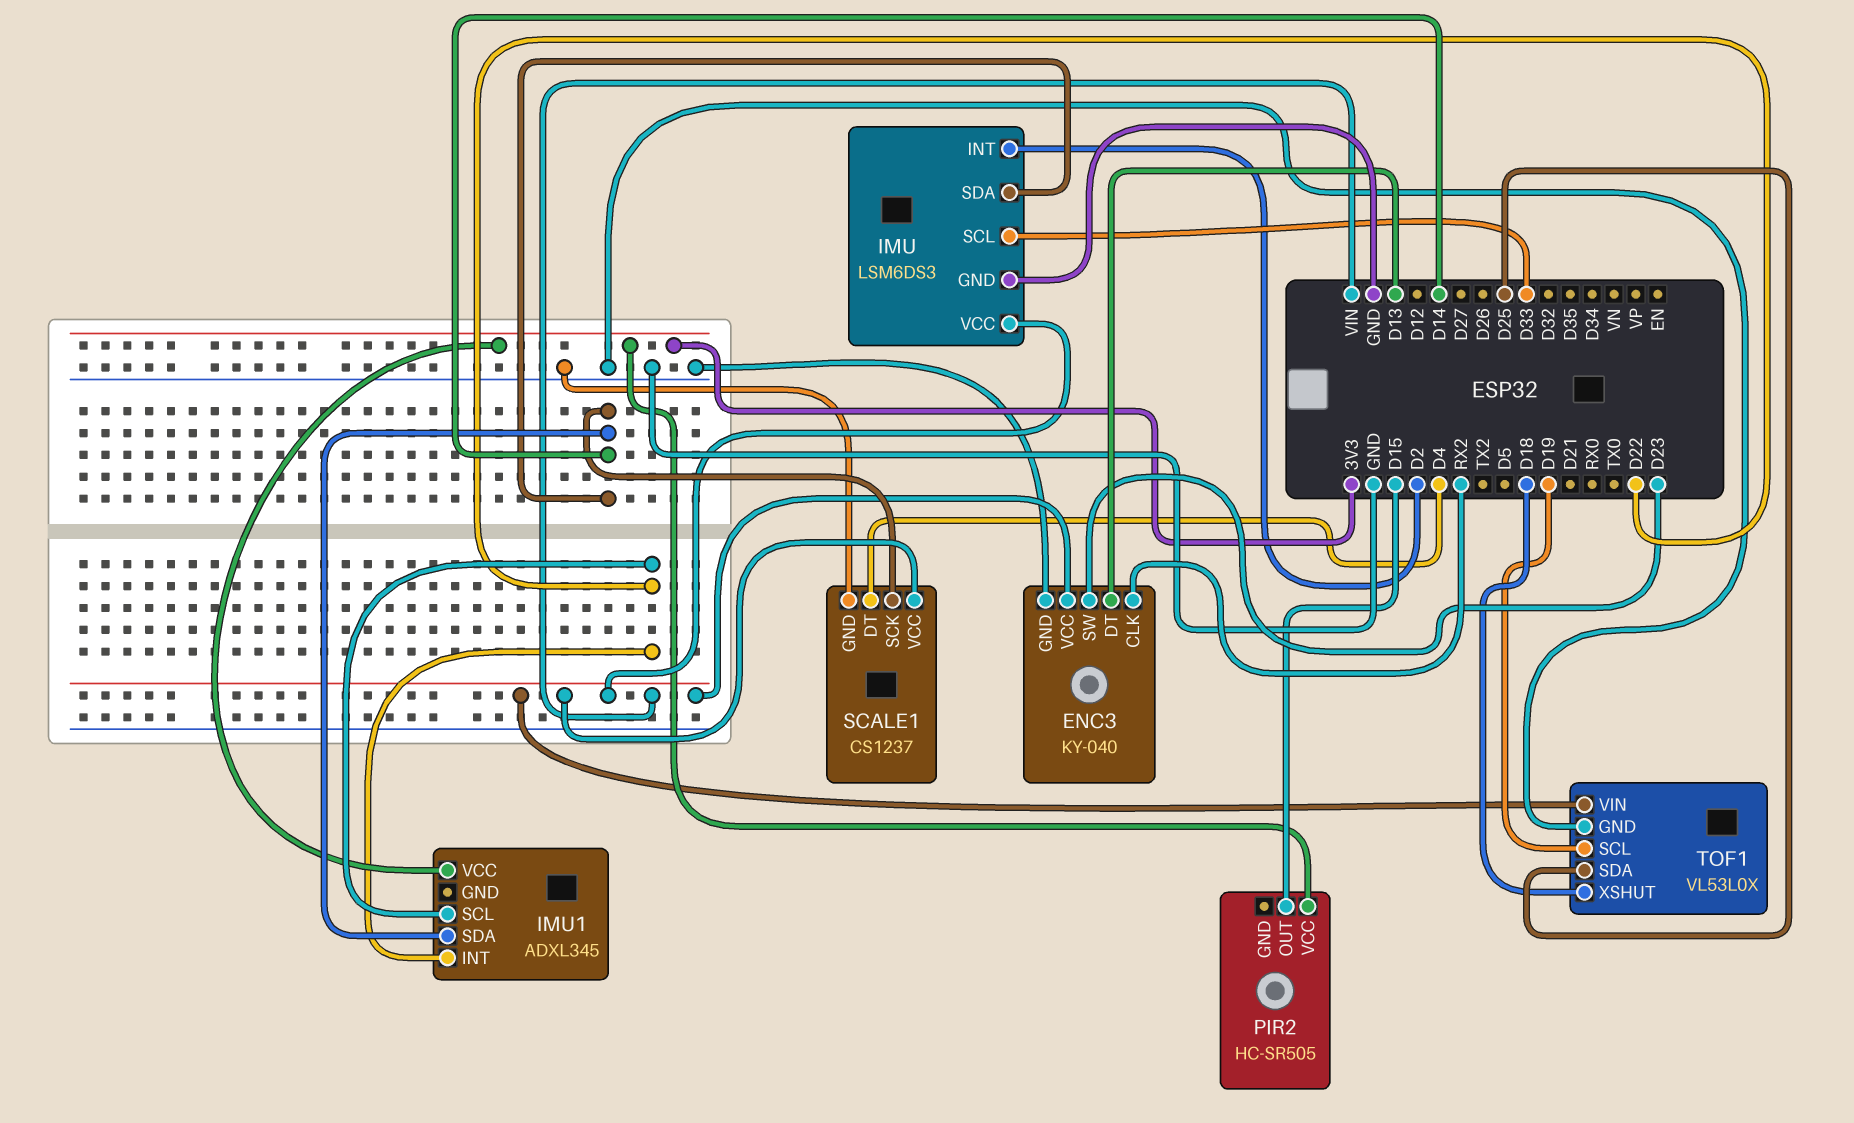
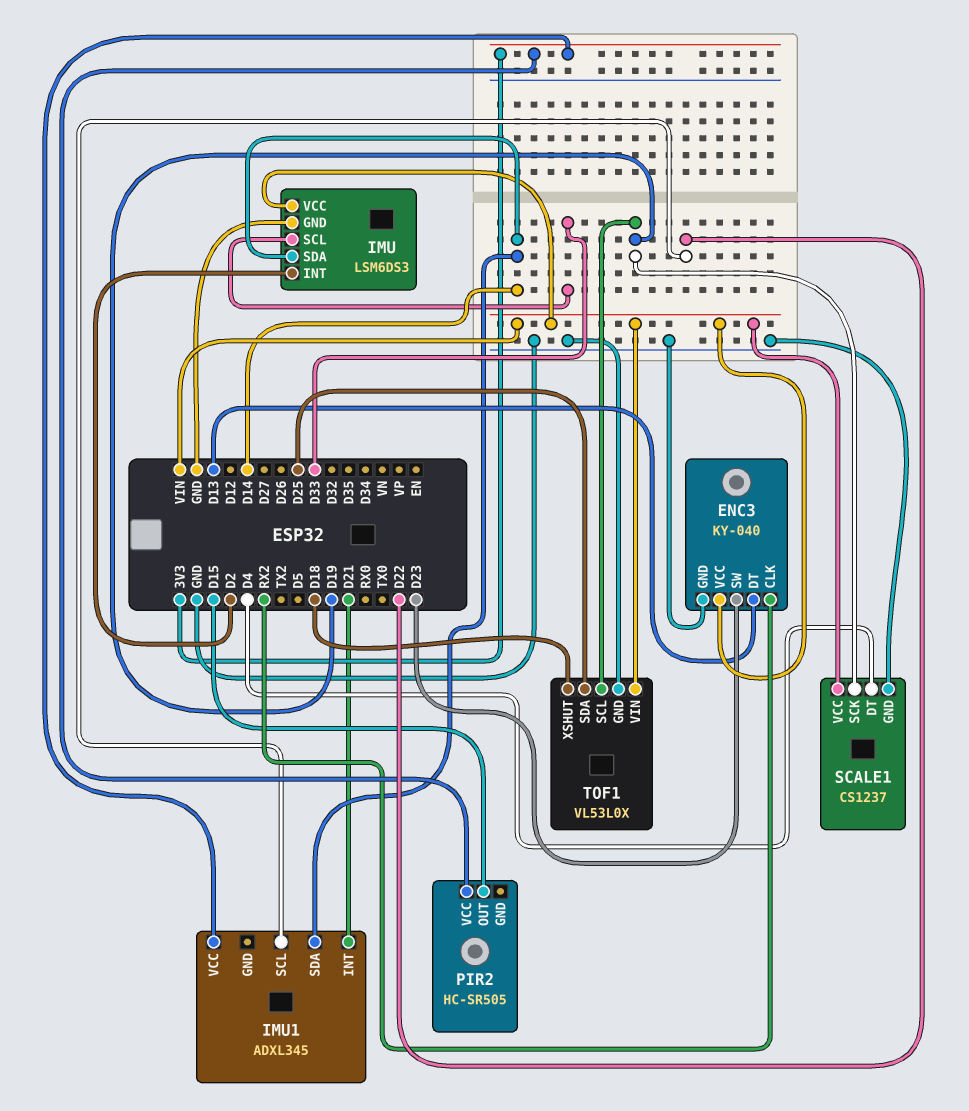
IMU1 pin INT: D22 -> D21
SCALE1 pin SCK: D14 -> D19

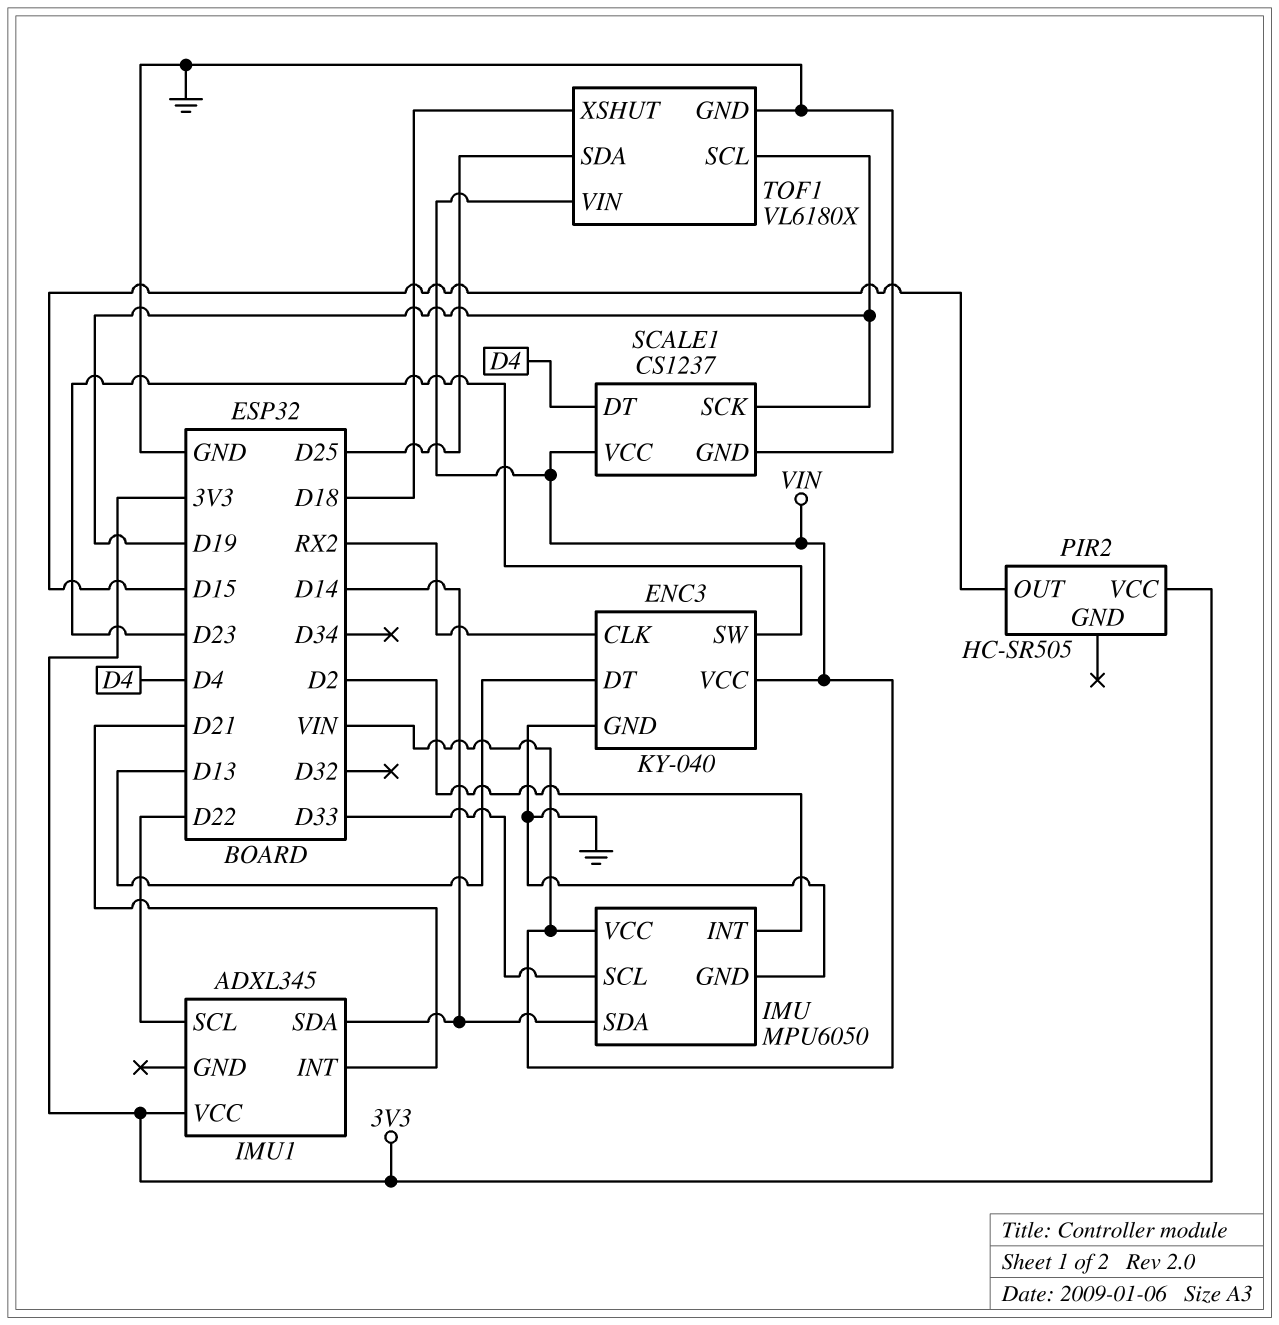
IMU: LSM6DS3 -> MPU6050
TOF1: VL53L0X -> VL6180X

